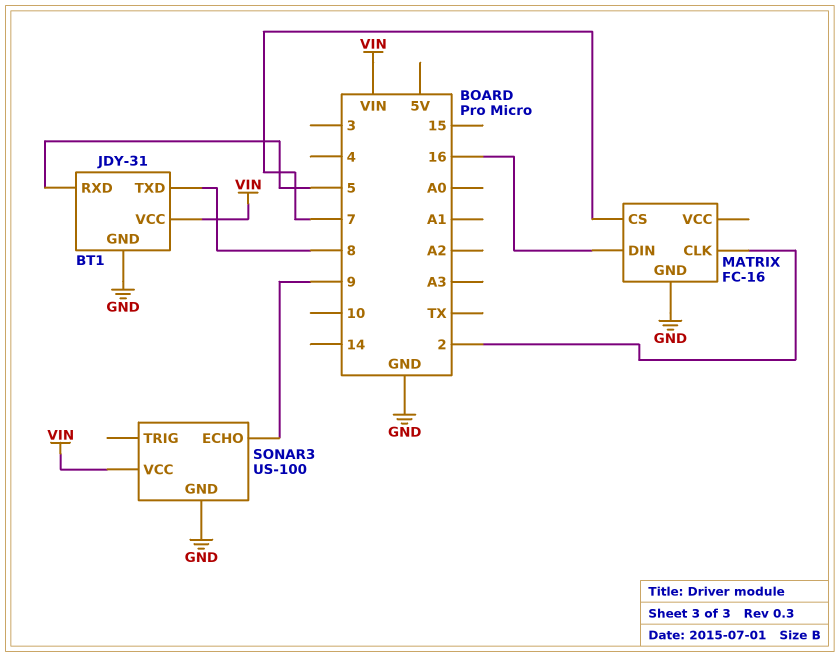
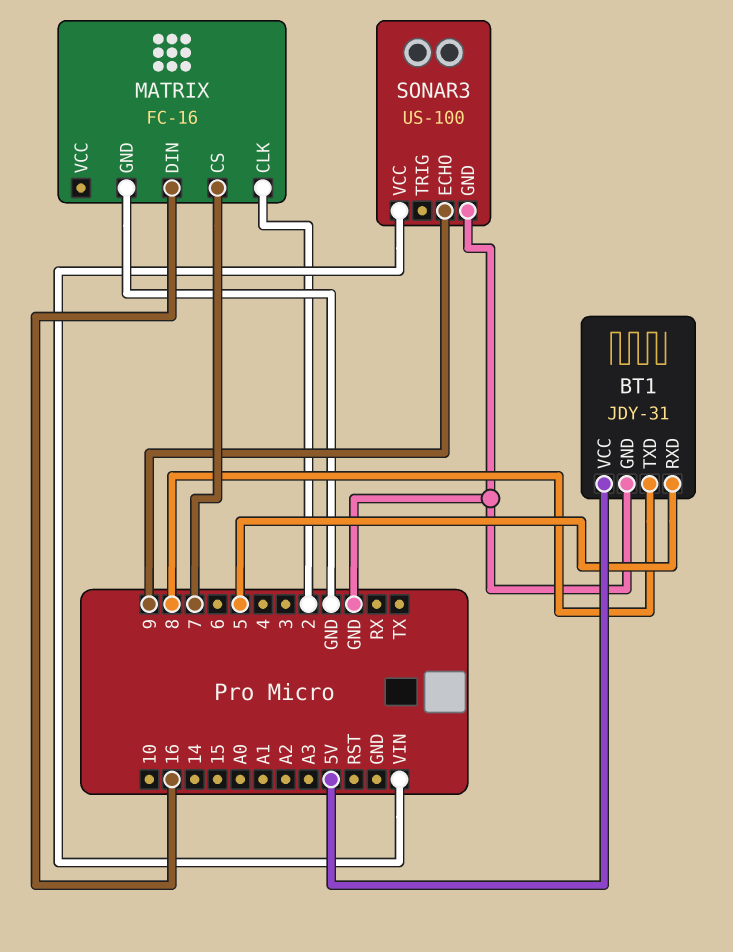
BT1 pin VCC: VIN -> 5V

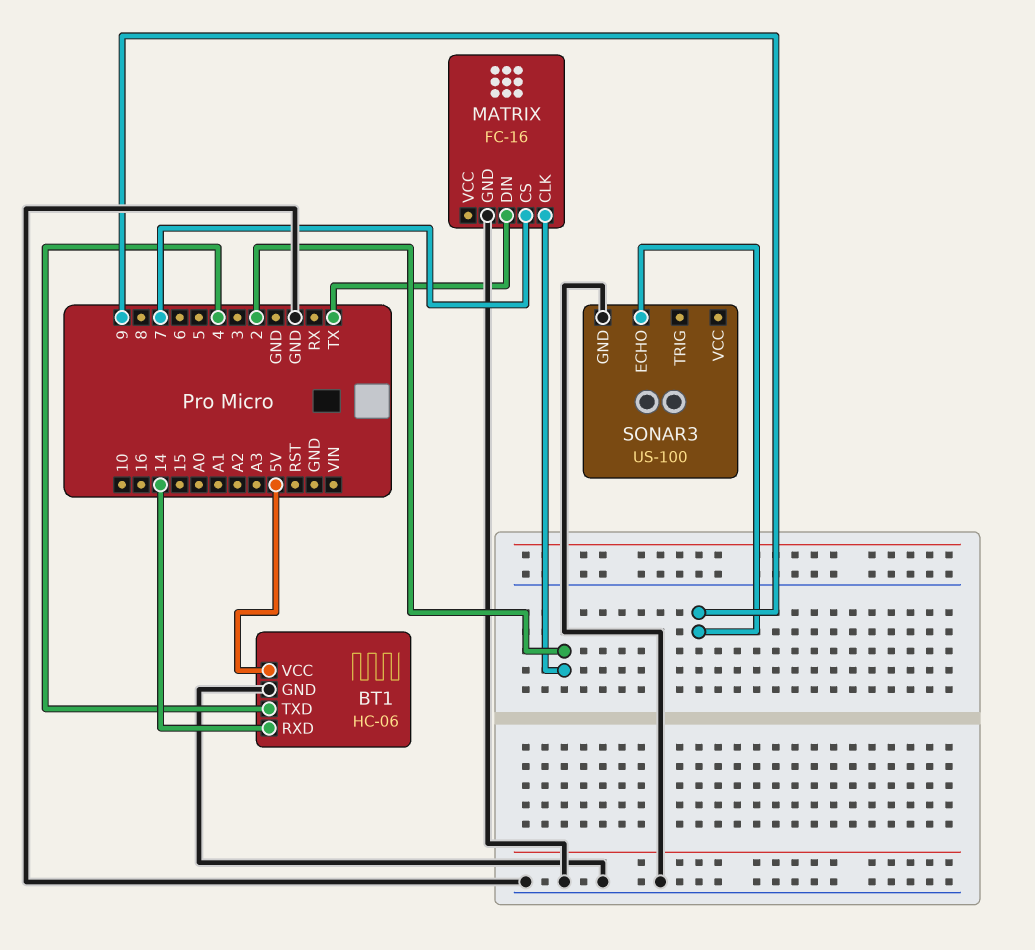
BT1: JDY-31 -> HC-06
BT1 pin RXD: 5 -> 14
BT1 pin TXD: 8 -> 4
MATRIX pin DIN: 16 -> TX
SONAR3 pin VCC: VIN -> none

